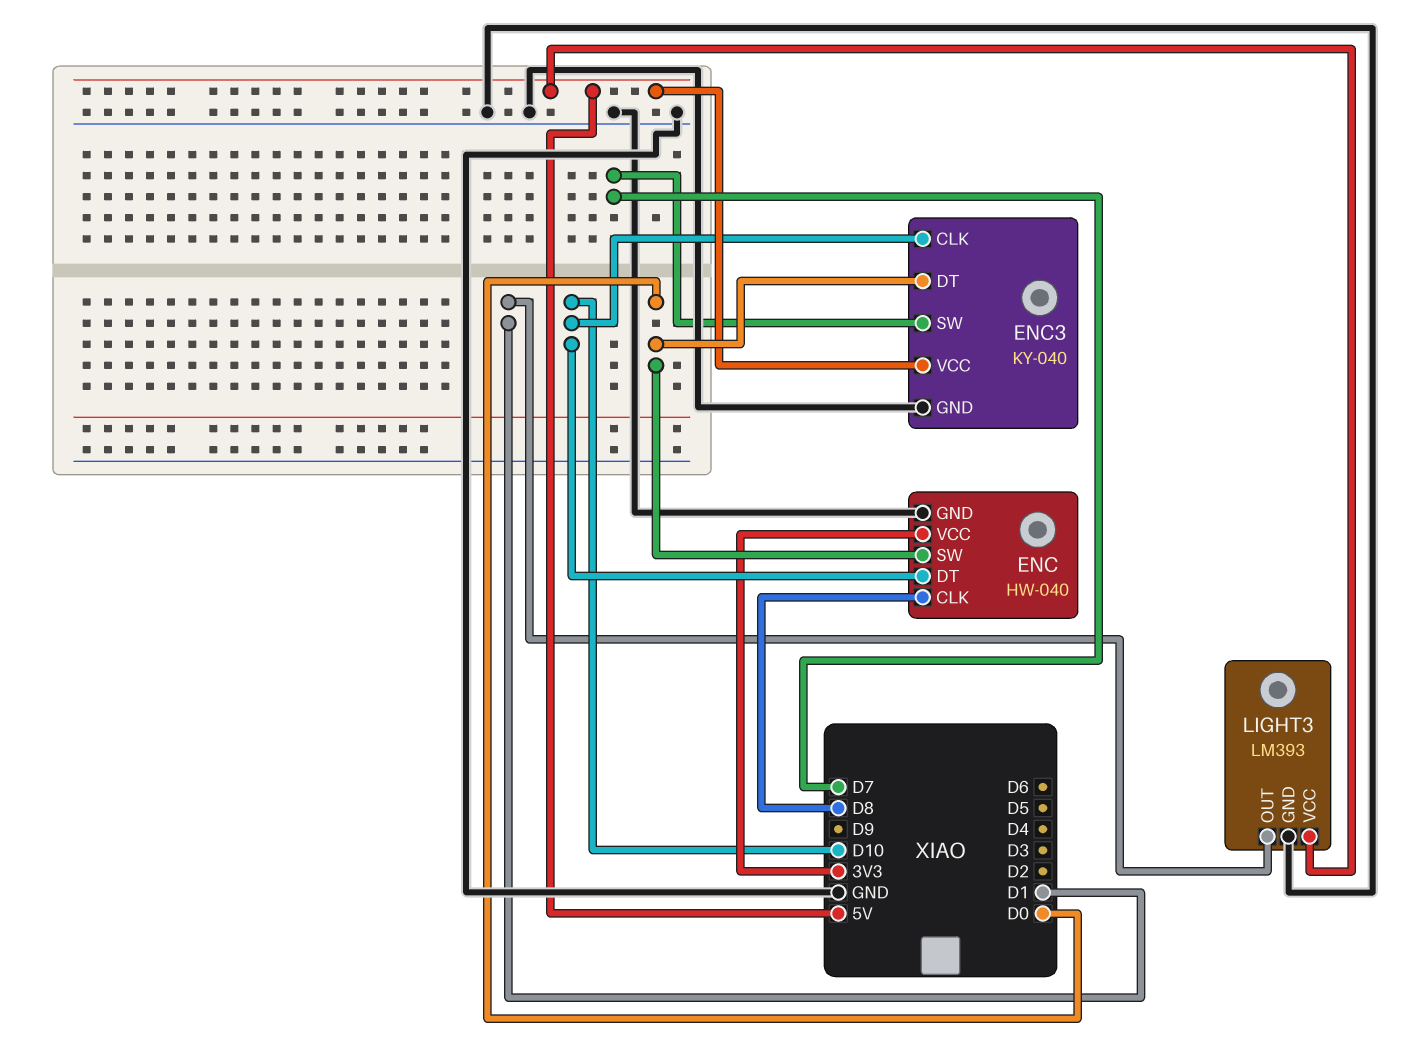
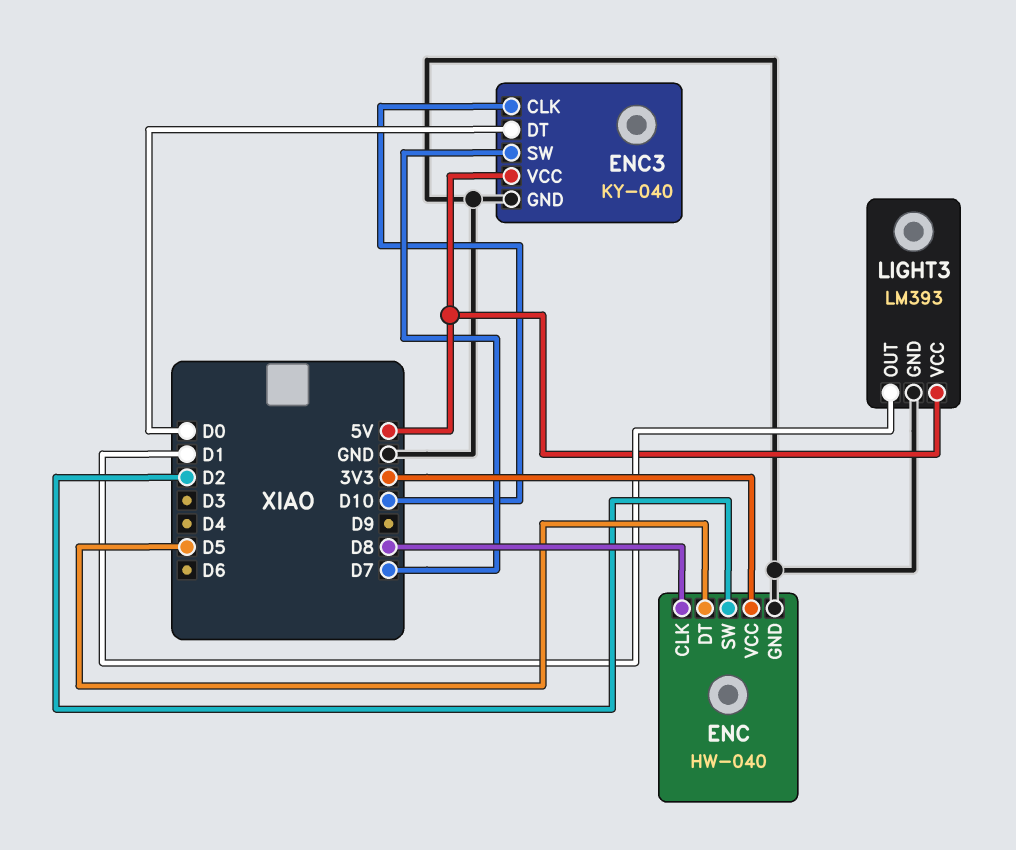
ENC pin DT: D10 -> D5
ENC pin SW: D0 -> D2

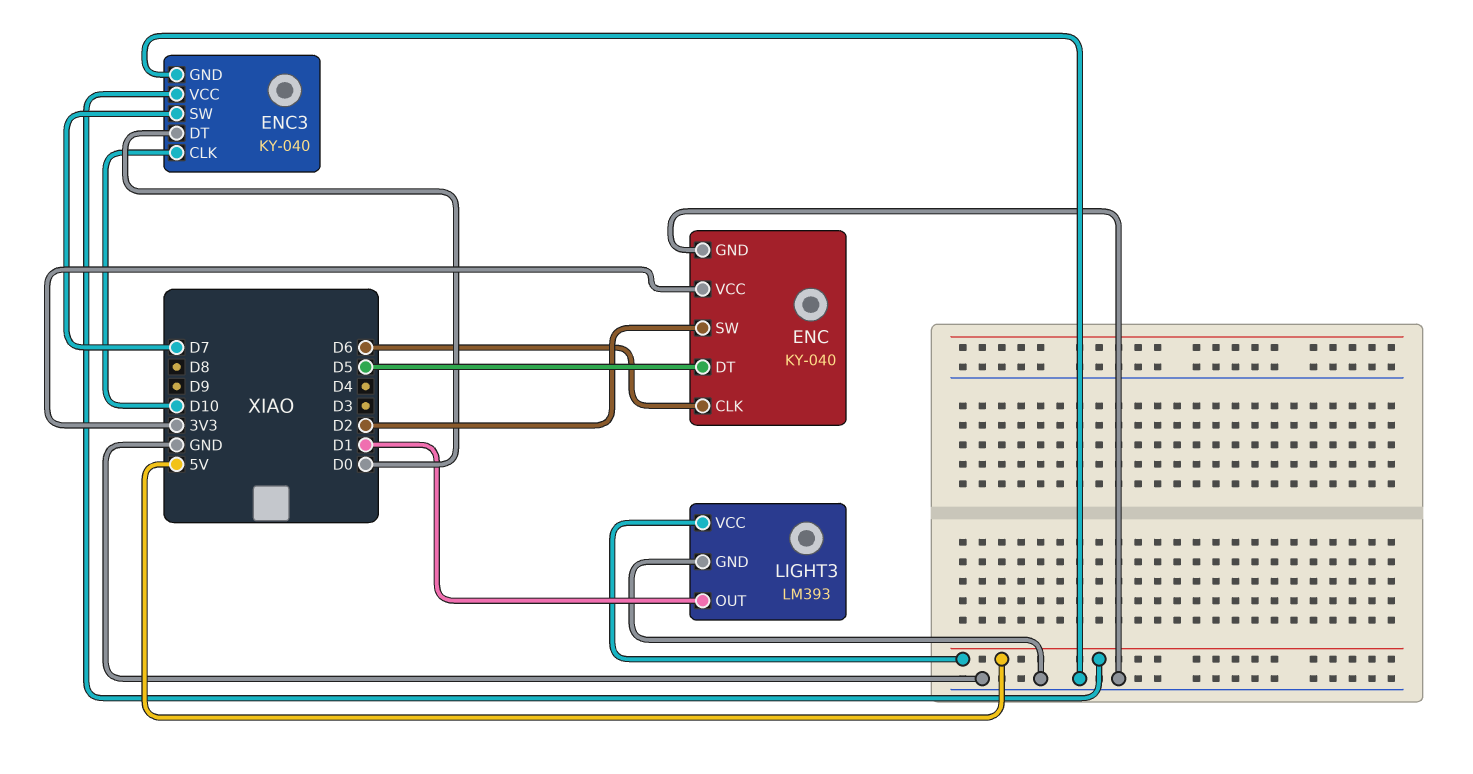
ENC: HW-040 -> KY-040
ENC pin CLK: D8 -> D6

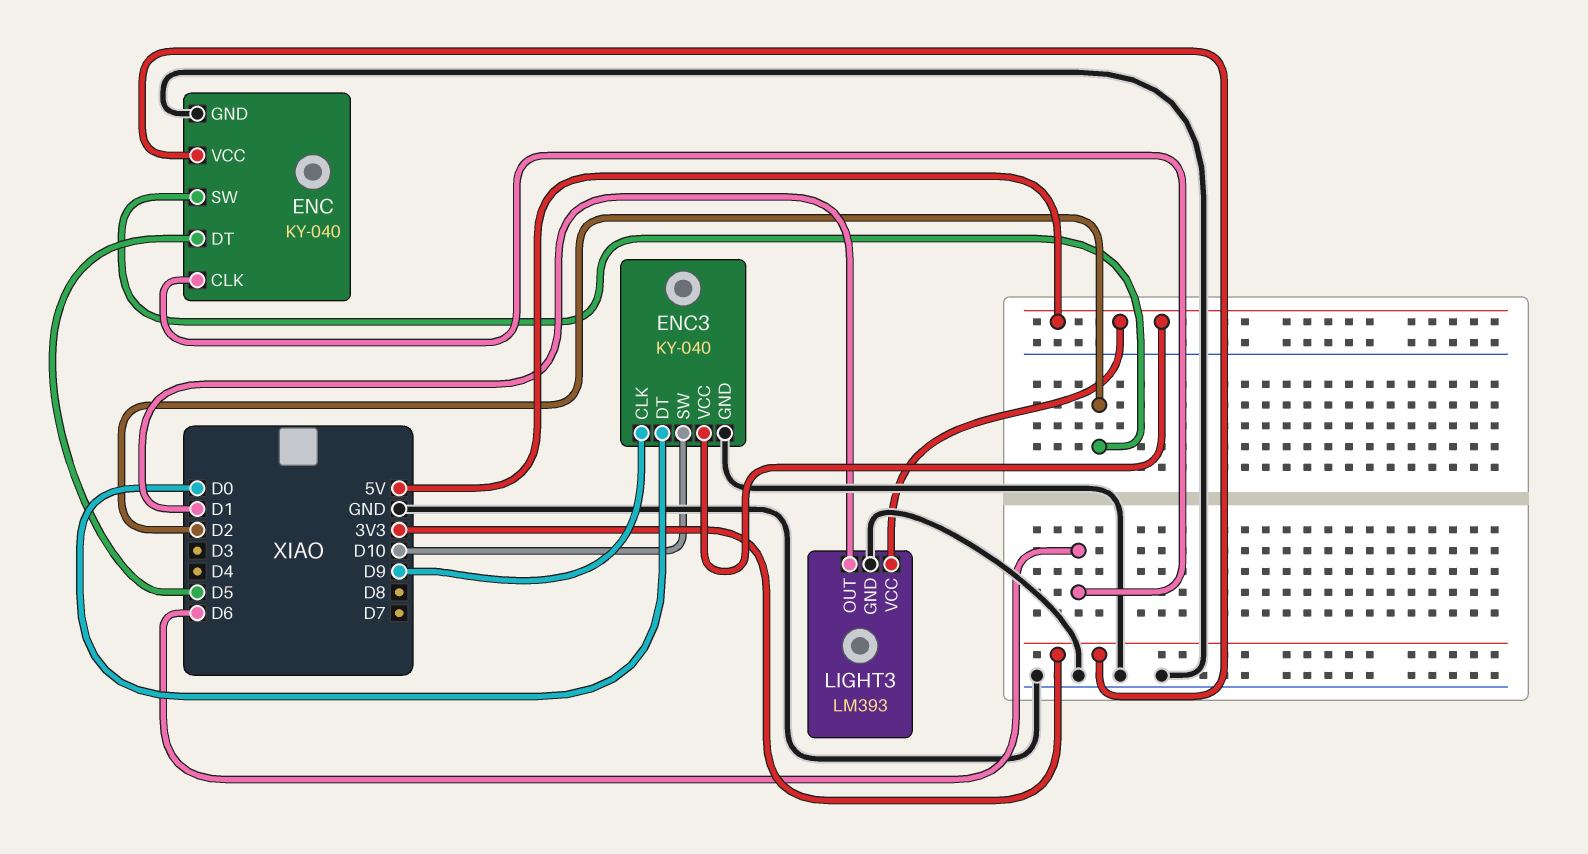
ENC3 pin CLK: D10 -> D9
ENC3 pin SW: D7 -> D10

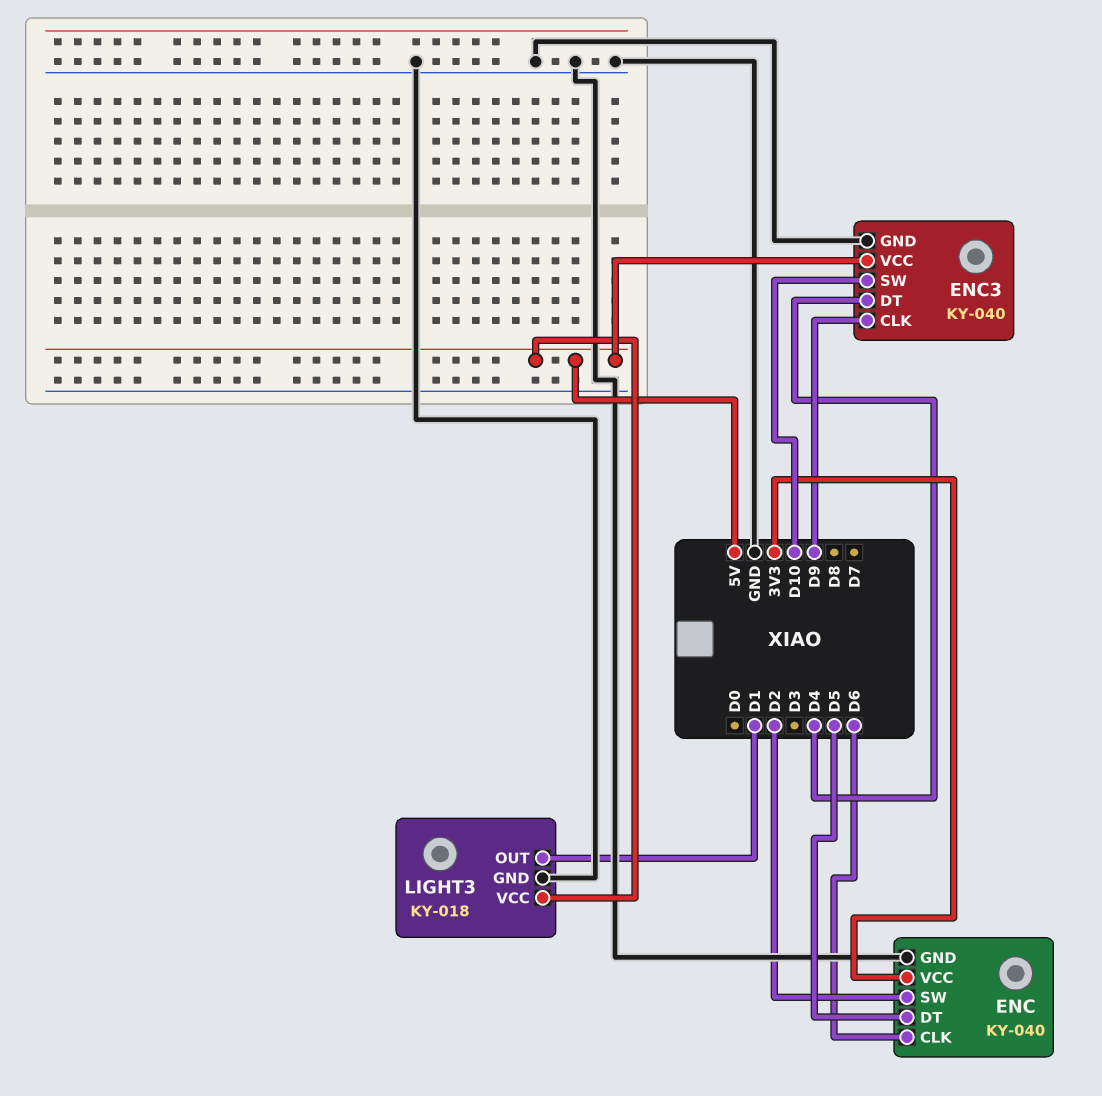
ENC3 pin DT: D0 -> D4
LIGHT3: LM393 -> KY-018

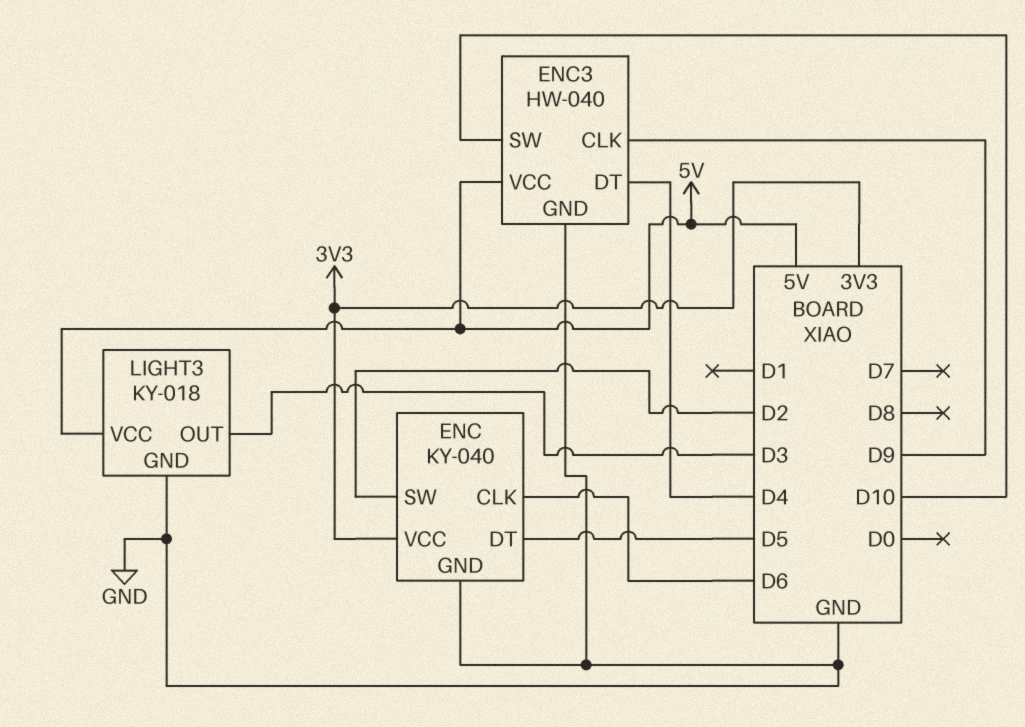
ENC3: KY-040 -> HW-040
LIGHT3 pin OUT: D1 -> D3

